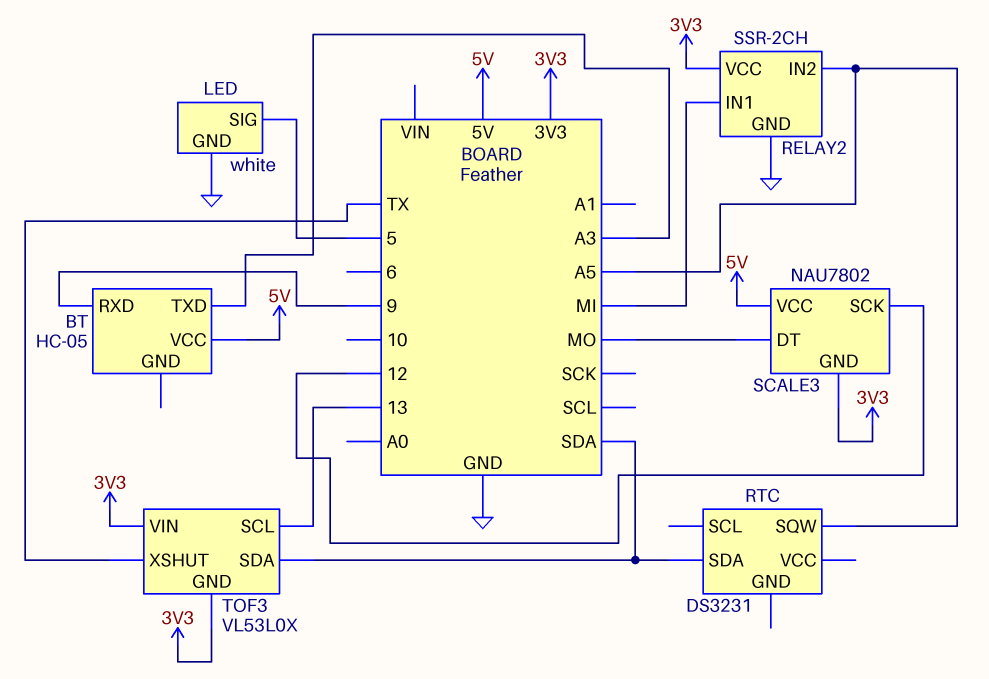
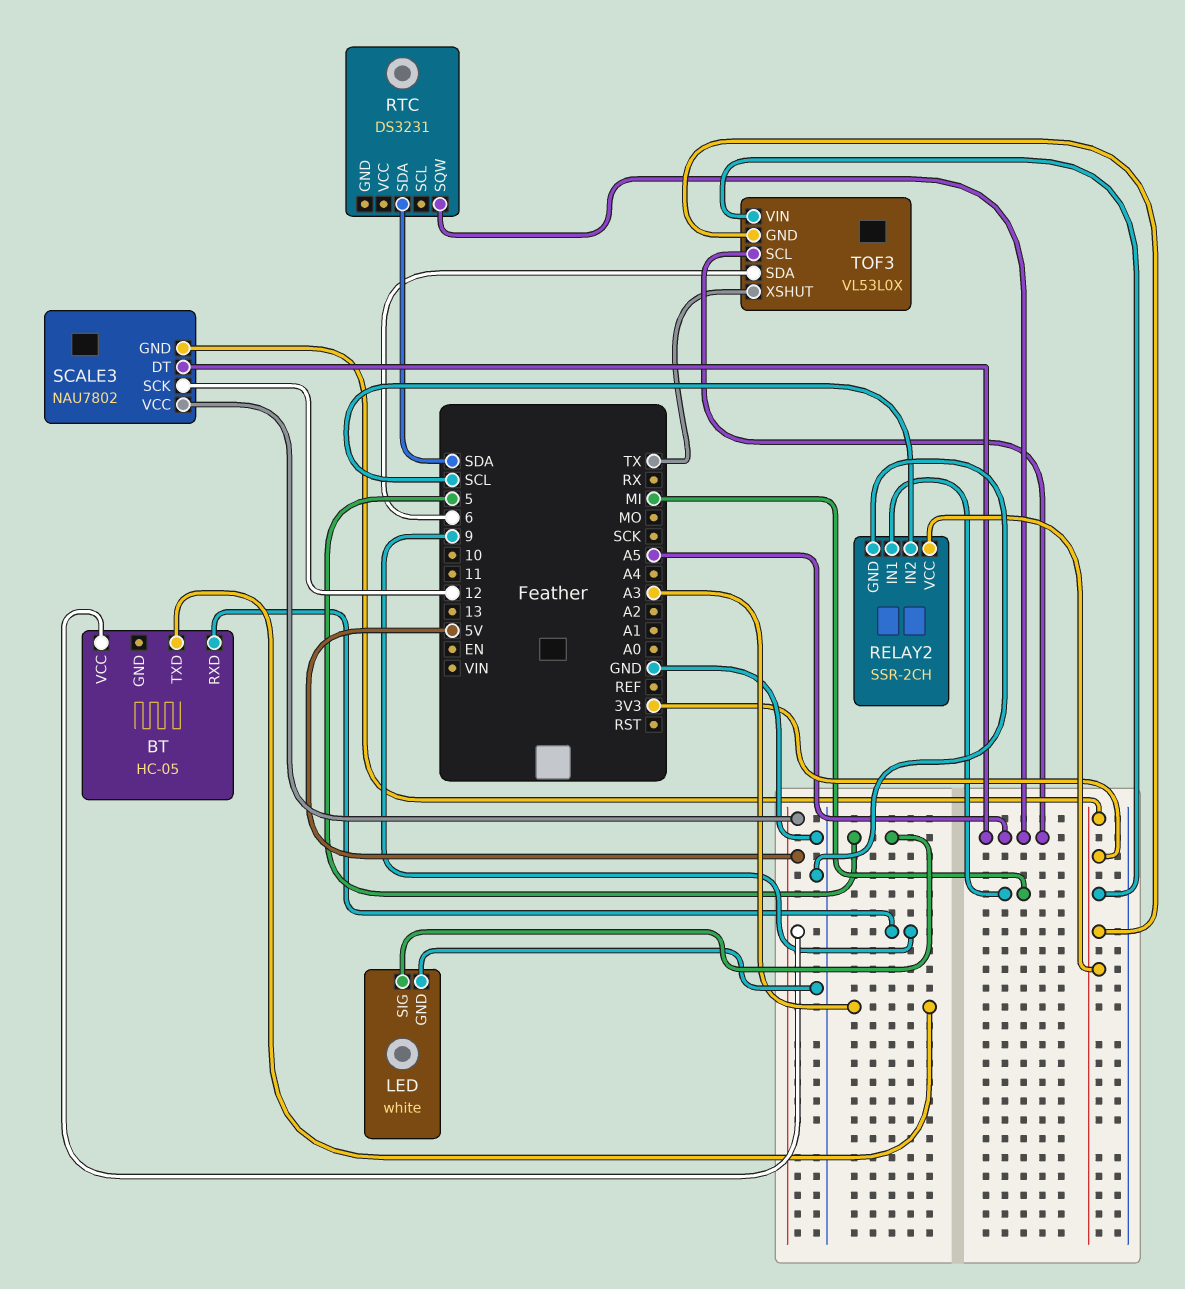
RELAY2 pin IN2: A5 -> SCL
SCALE3 pin DT: MO -> A5
TOF3 pin SCL: 13 -> A5
TOF3 pin SDA: SDA -> 6

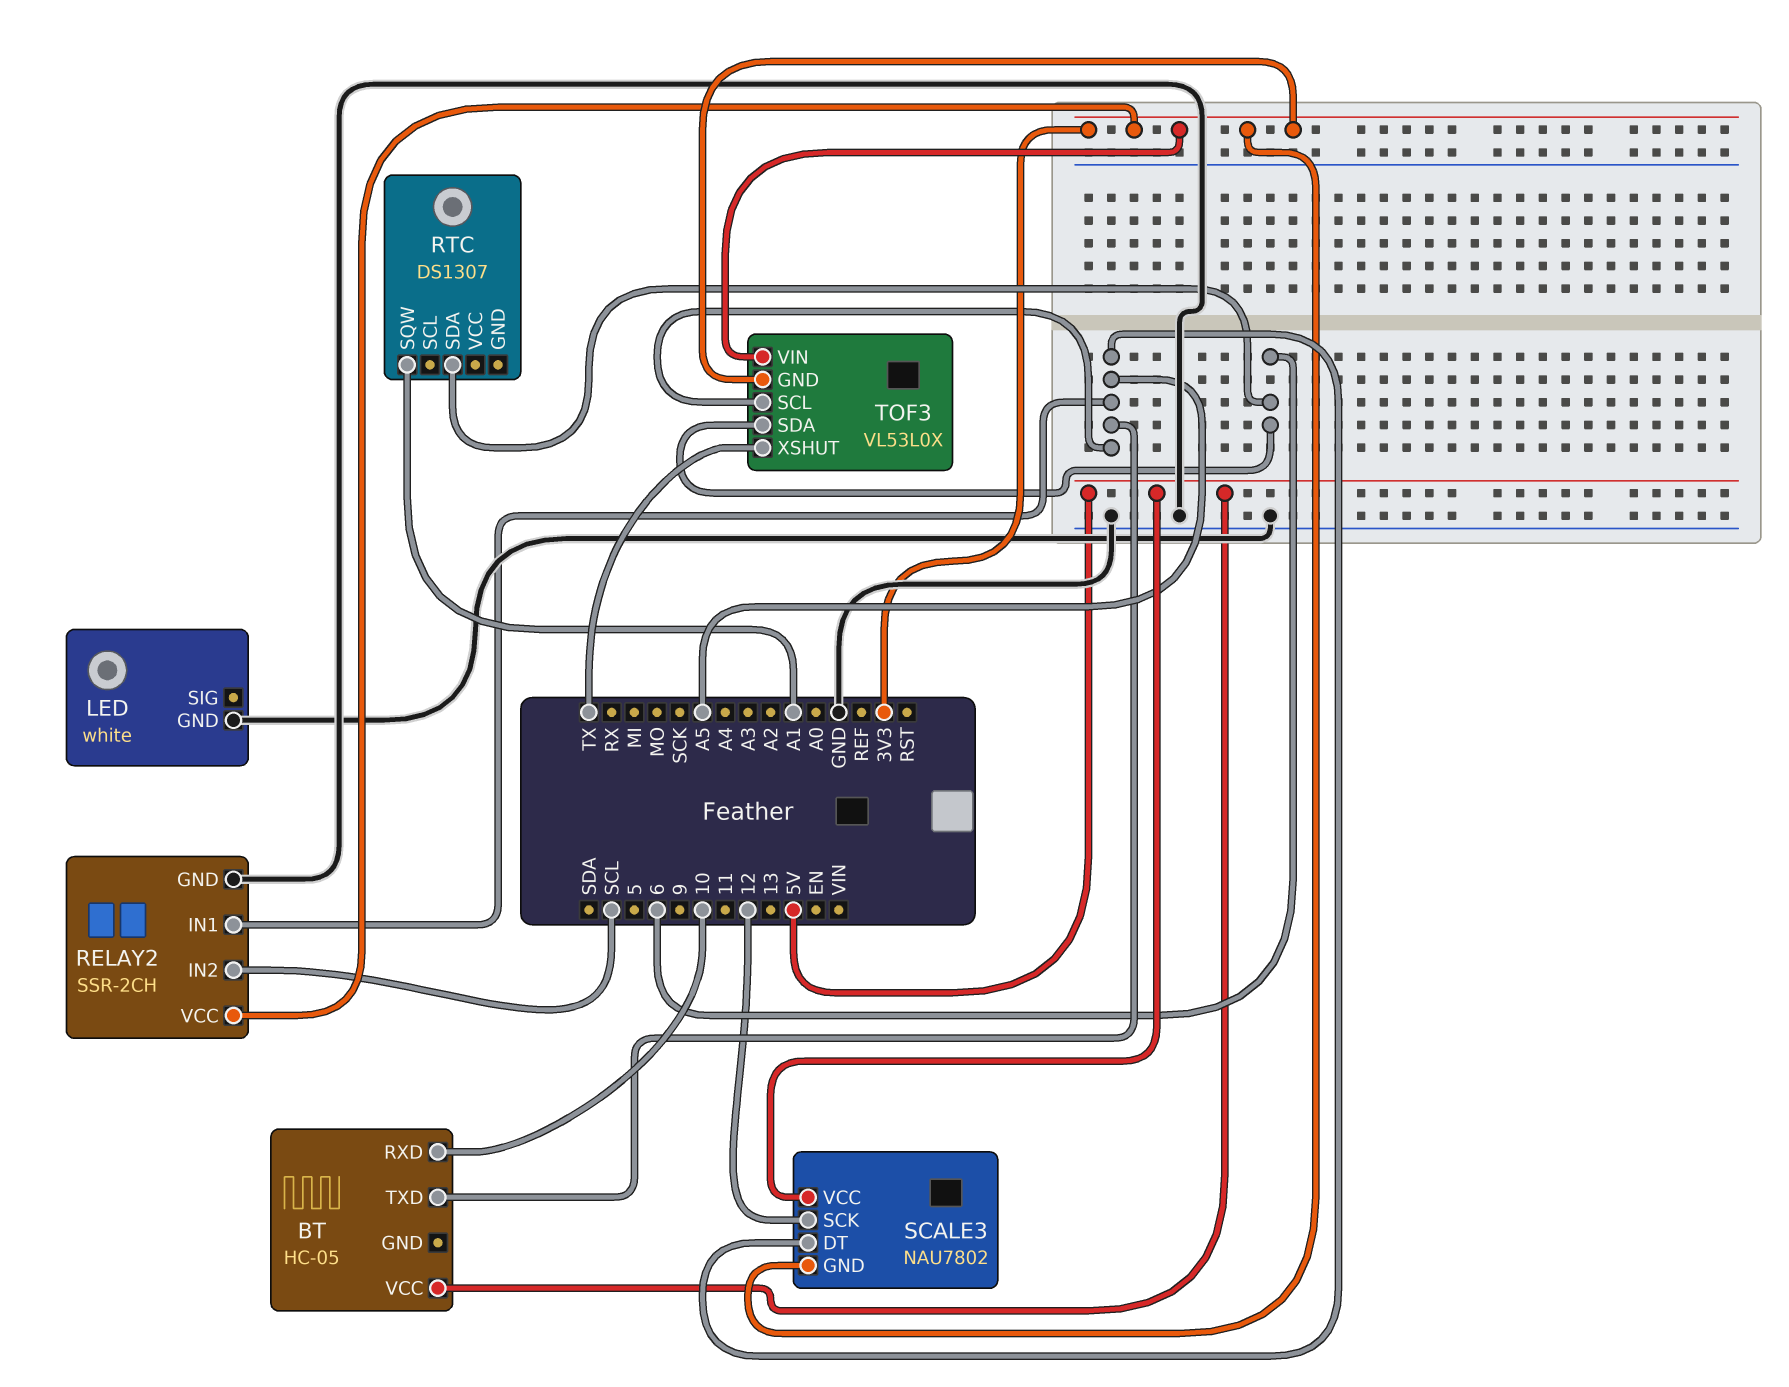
BT pin RXD: 9 -> 10
BT pin TXD: A3 -> A5
LED pin SIG: 5 -> none
RELAY2 pin IN1: MI -> A5
RTC: DS3231 -> DS1307
RTC pin SDA: SDA -> 6
RTC pin SQW: A5 -> A1

